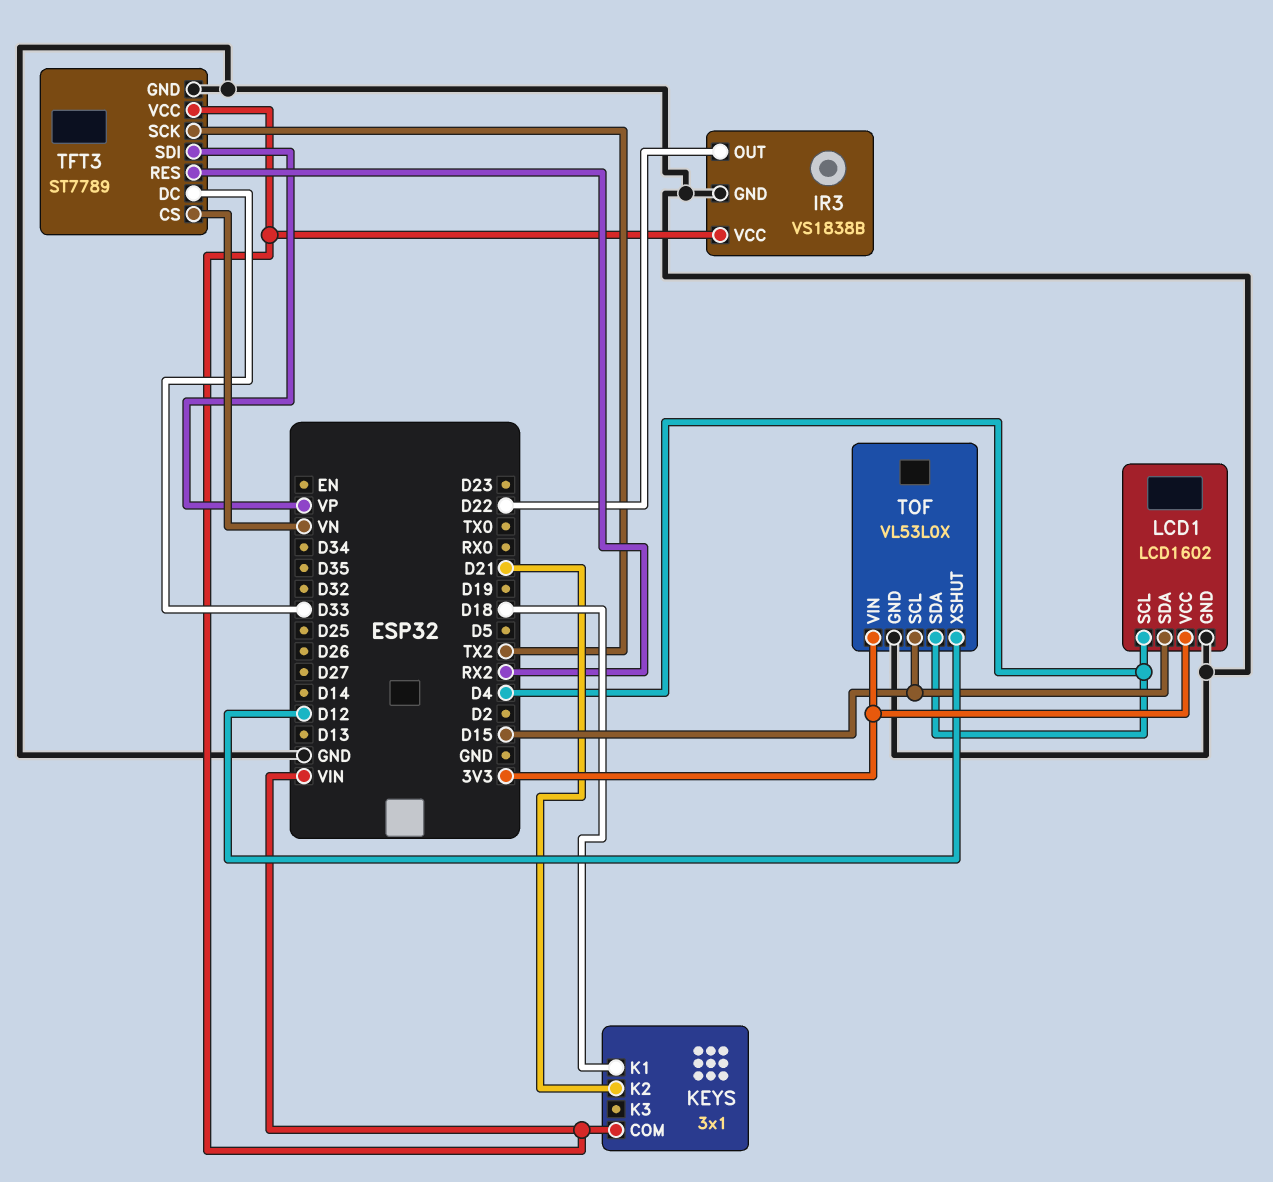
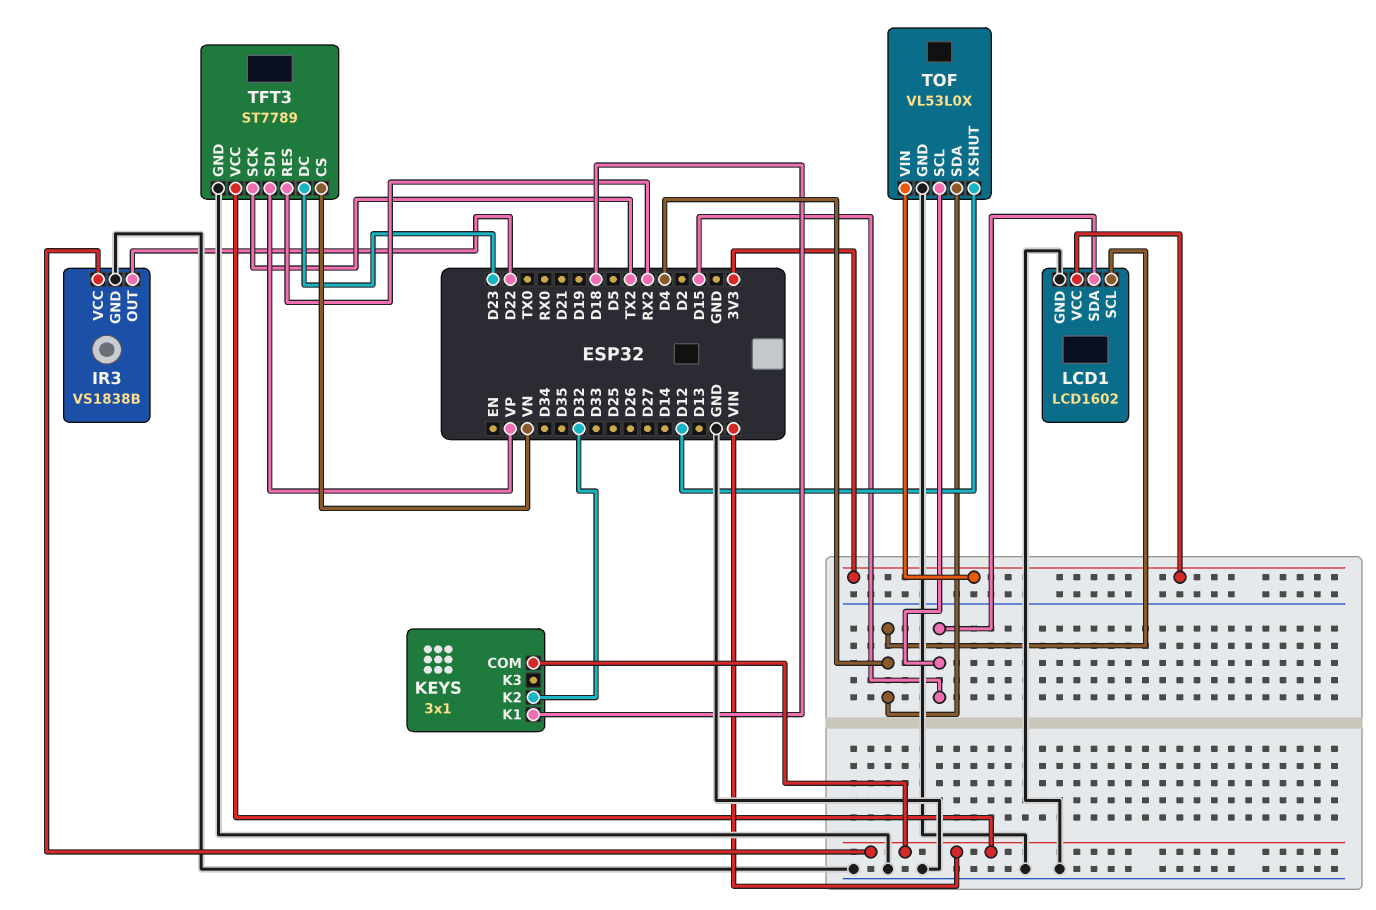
KEYS pin K2: D21 -> D32
TFT3 pin DC: D33 -> D23

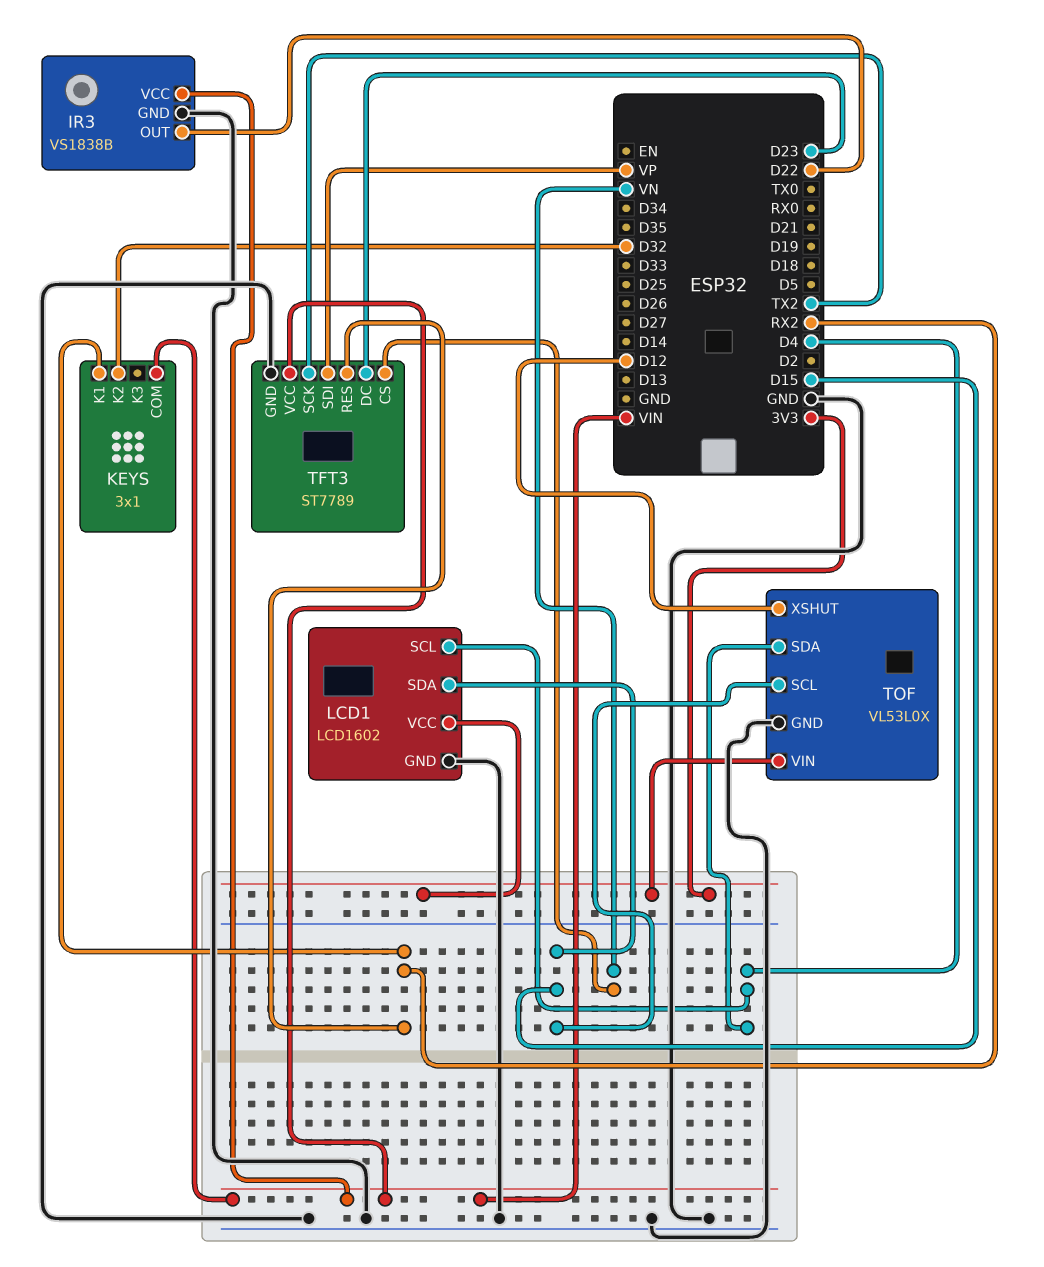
KEYS pin K1: D18 -> RX2

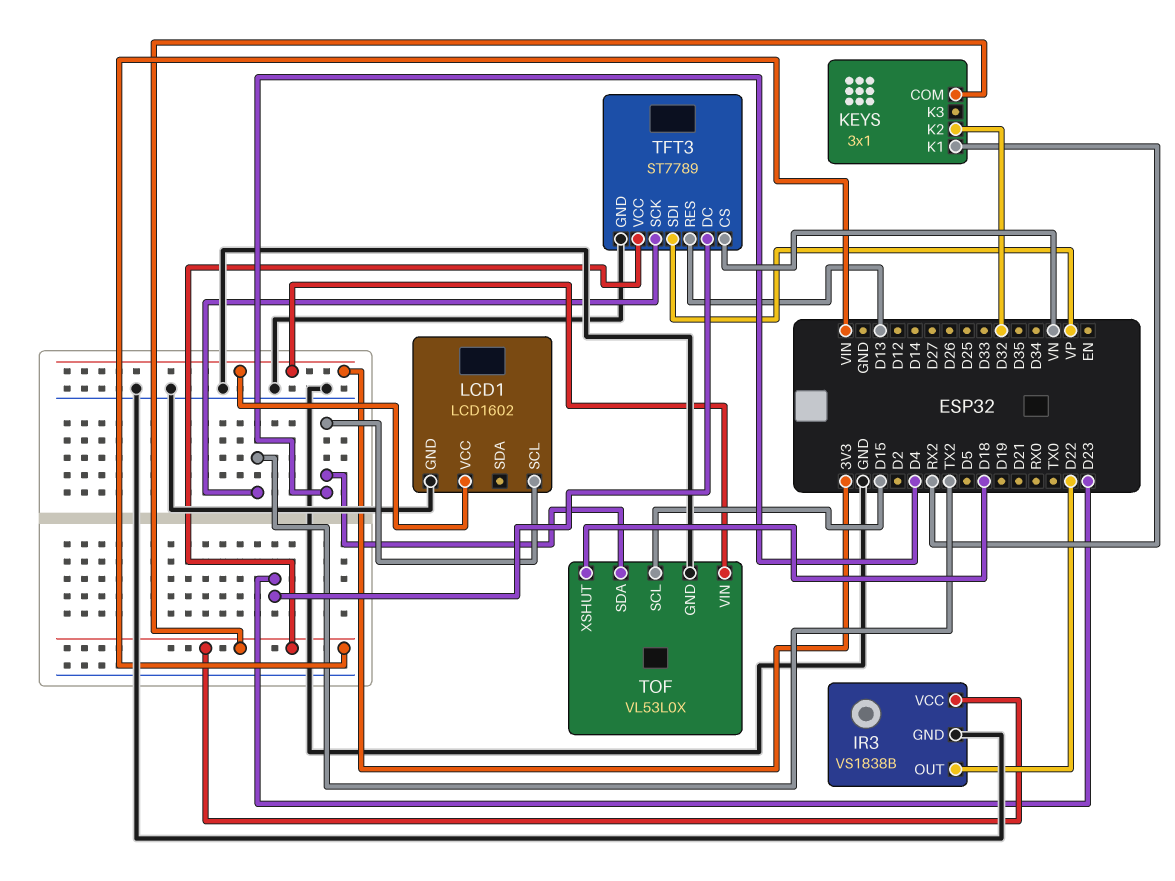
LCD1 pin SDA: D15 -> none
TFT3 pin RES: RX2 -> D13
TOF pin XSHUT: D12 -> D18

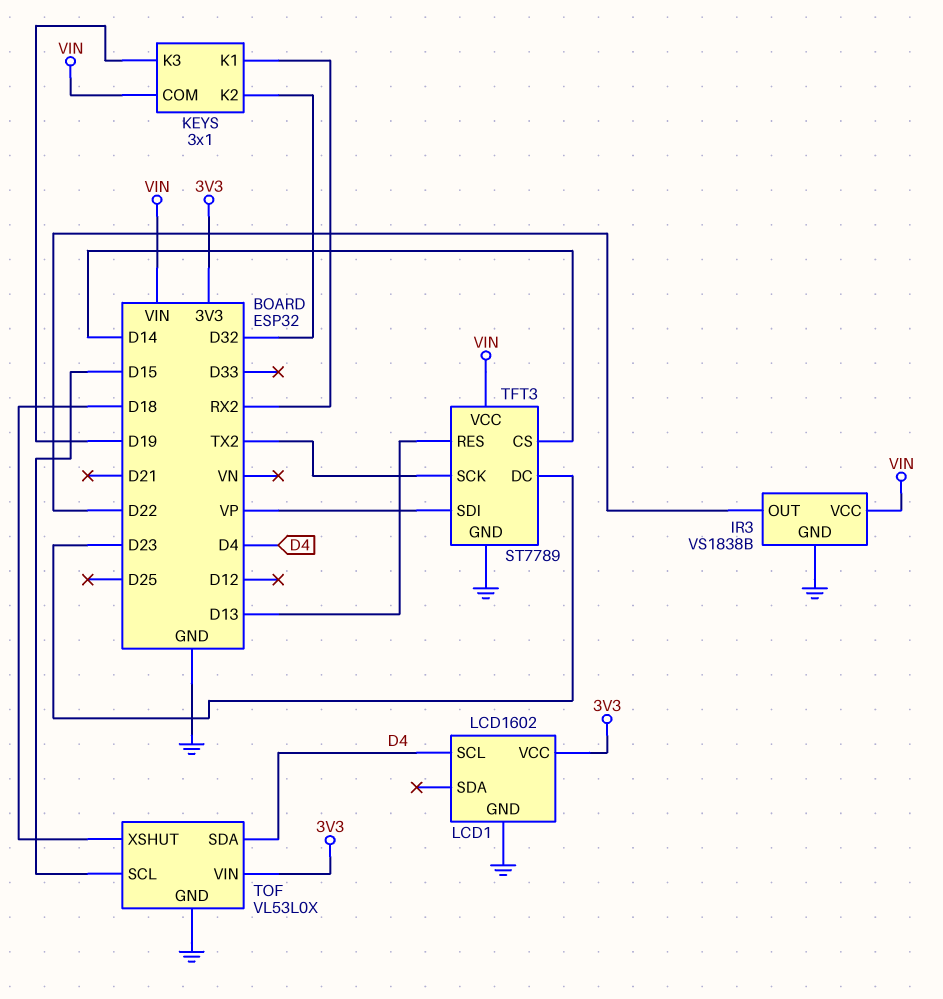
KEYS pin K3: none -> D19
TFT3 pin CS: VN -> D14

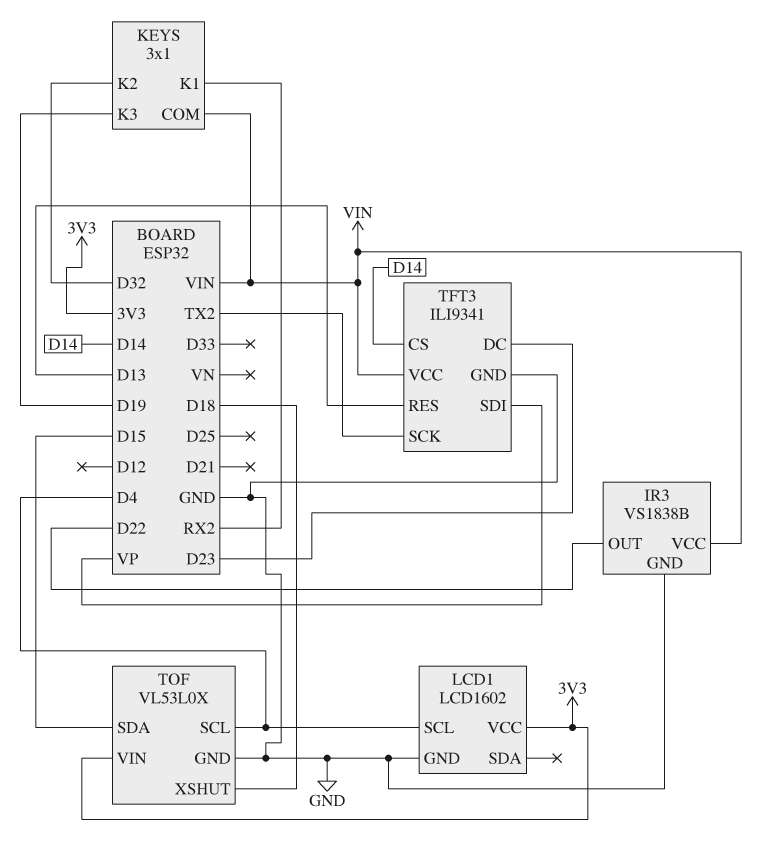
TFT3: ST7789 -> ILI9341
TOF pin SCL: D15 -> D4
TOF pin SDA: D4 -> D15

